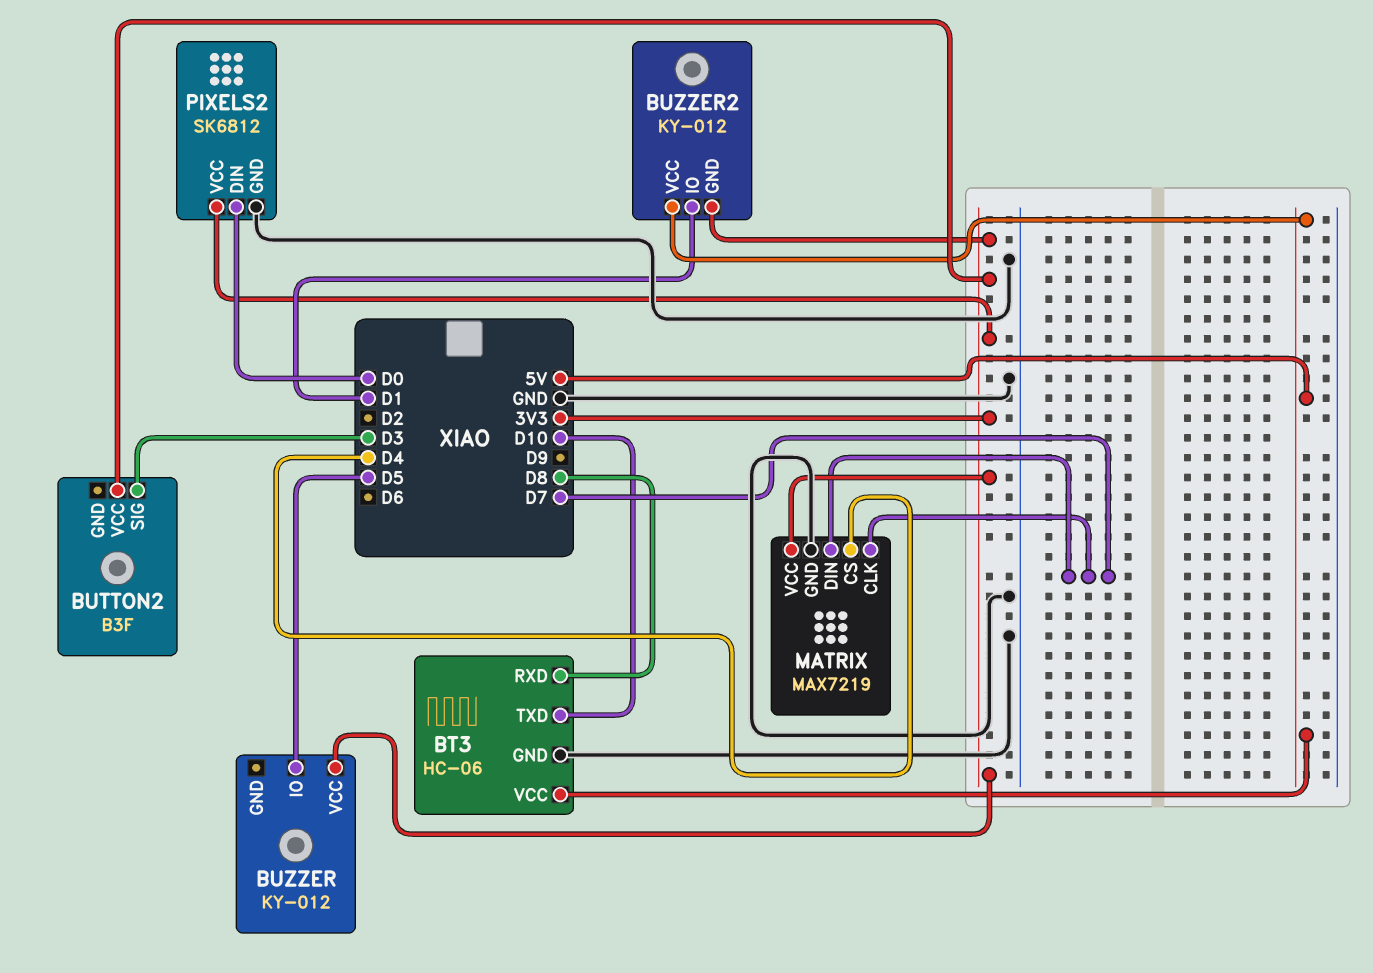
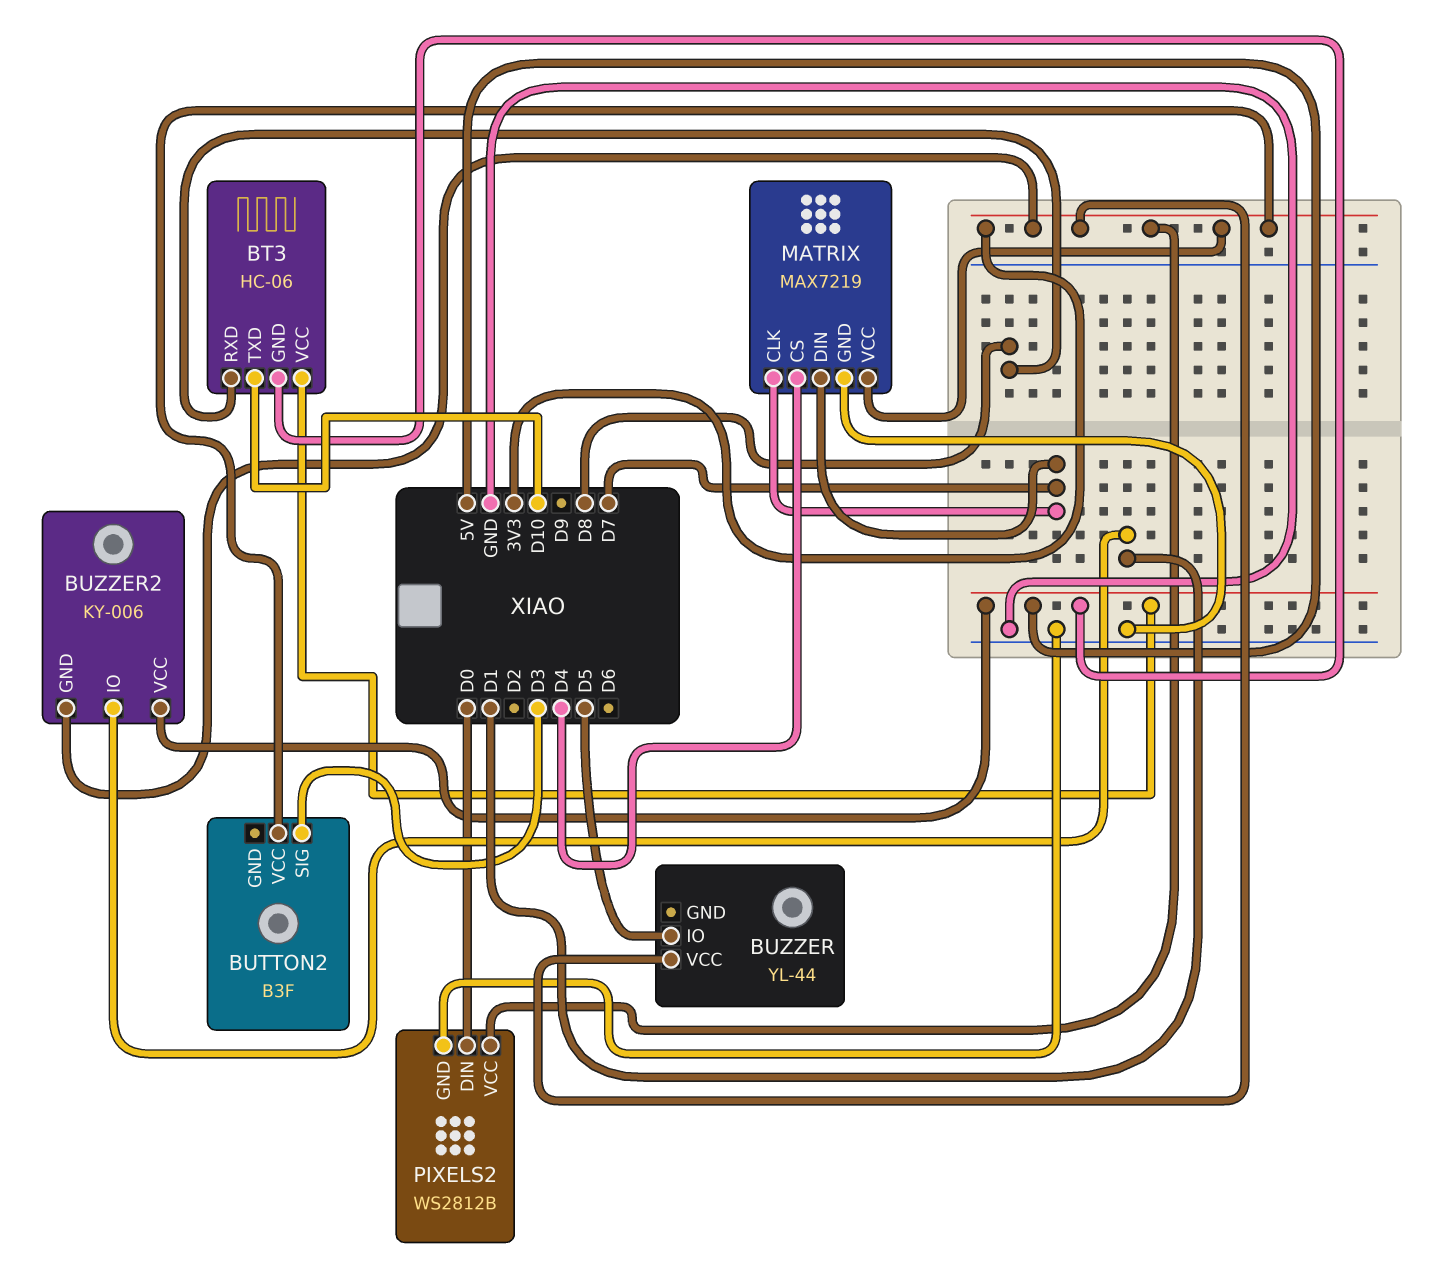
BT3 pin GND: GND -> 5V
BUZZER: KY-012 -> YL-44
BUZZER2: KY-012 -> KY-006
PIXELS2: SK6812 -> WS2812B

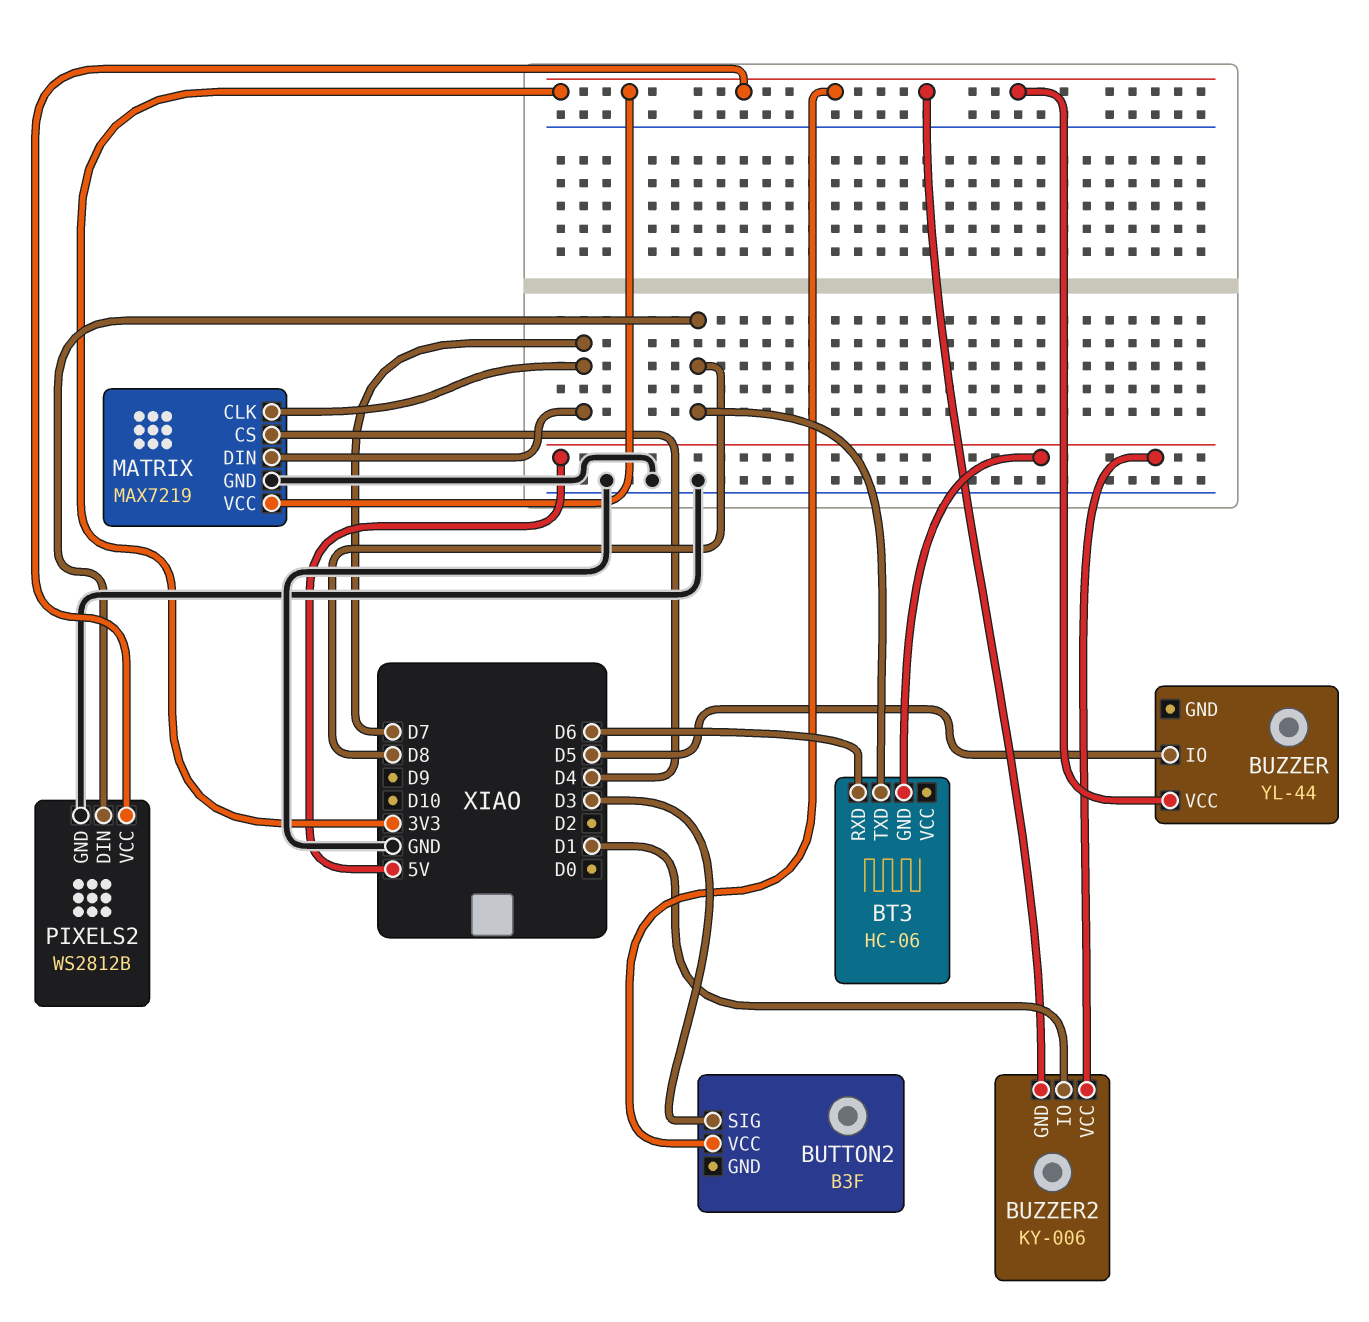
BT3 pin RXD: D8 -> D6
BT3 pin TXD: D10 -> D8
BT3 pin VCC: 5V -> none
PIXELS2 pin DIN: D0 -> D8

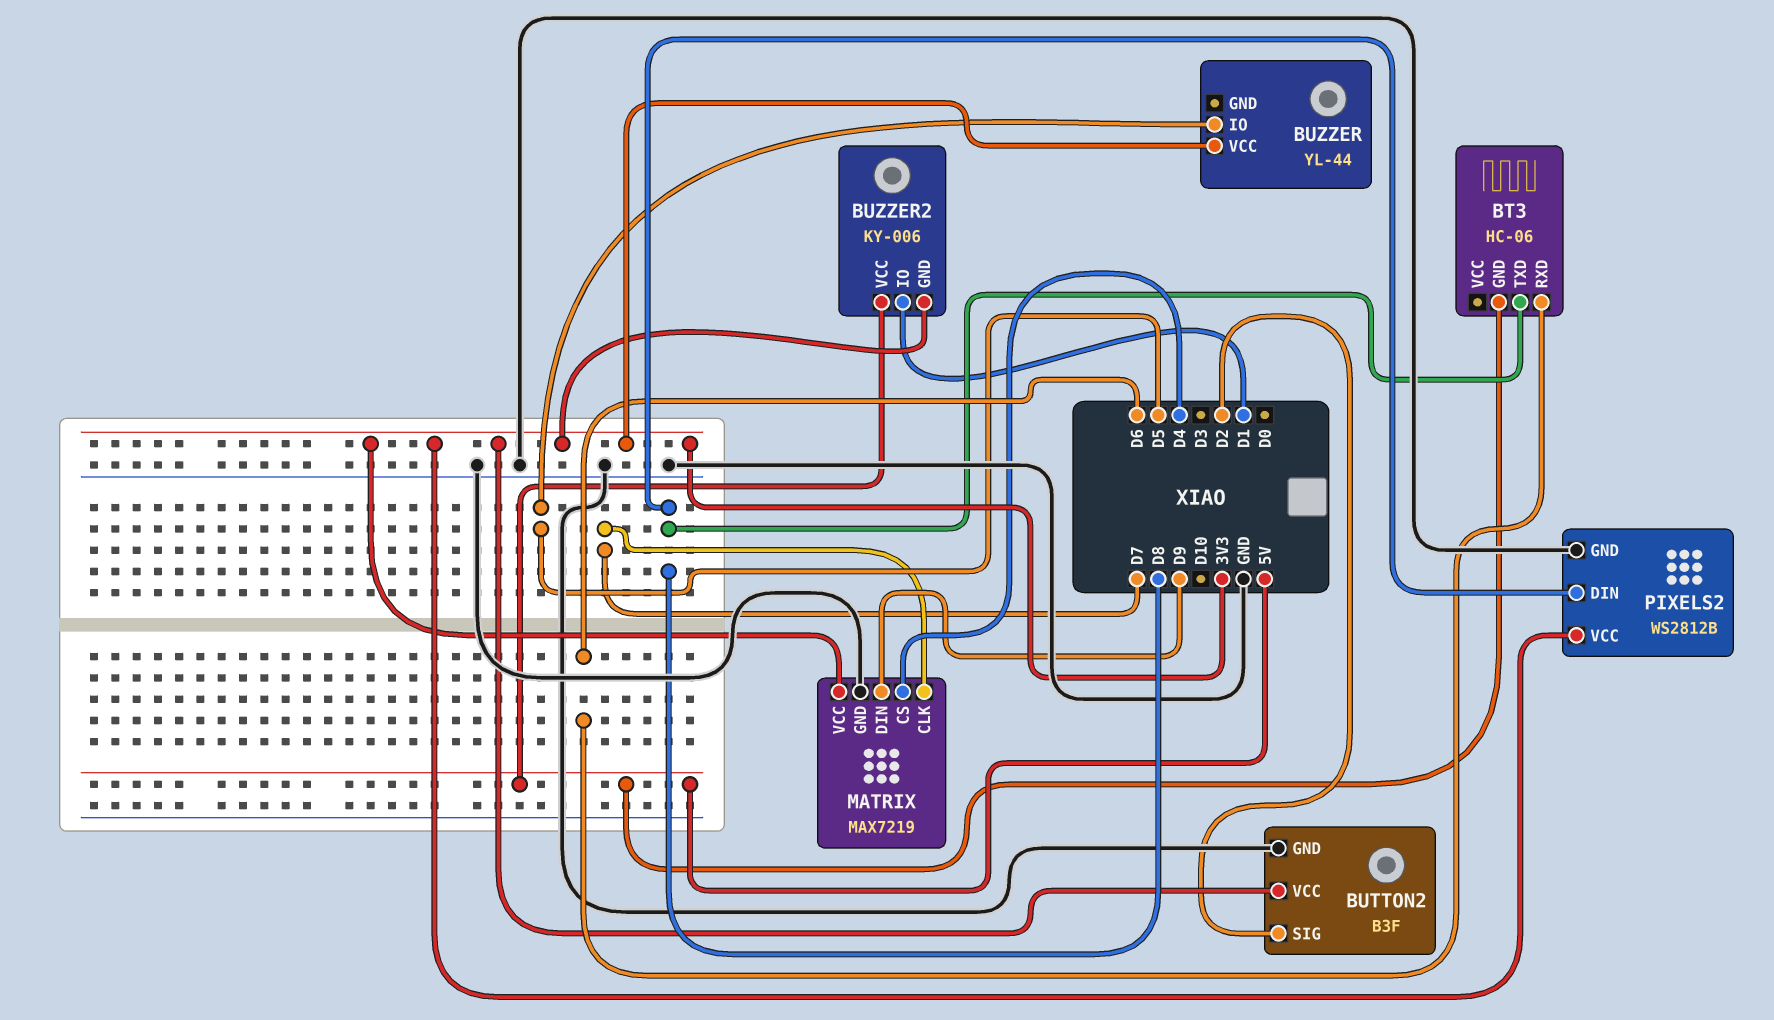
BUTTON2 pin GND: none -> GND
BUTTON2 pin SIG: D3 -> D2
MATRIX pin DIN: D7 -> D9

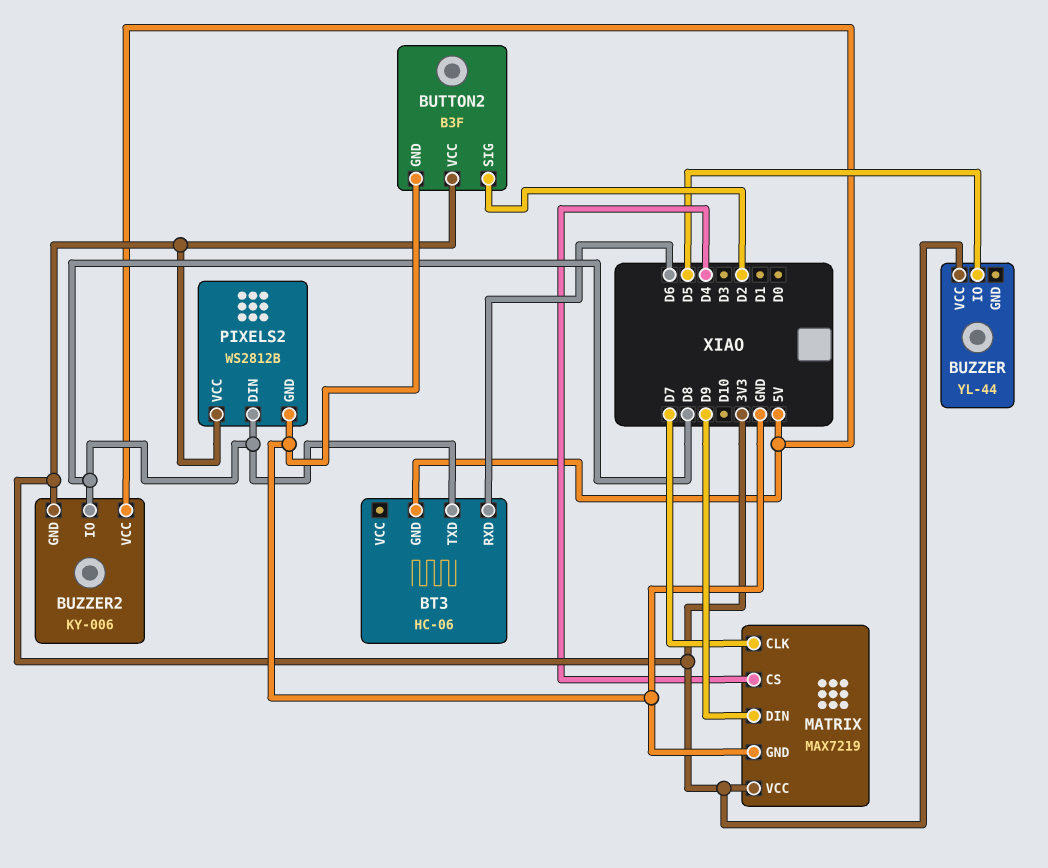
BUZZER2 pin IO: D1 -> D8

